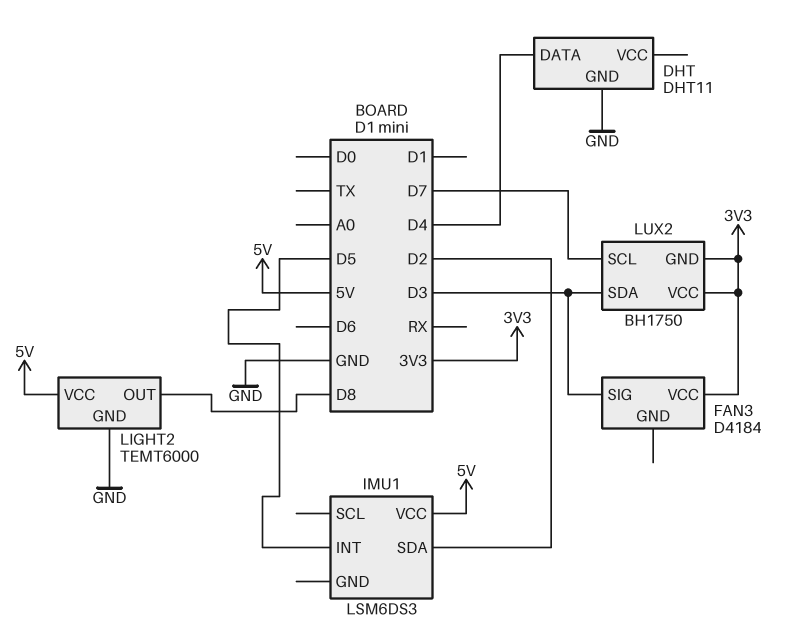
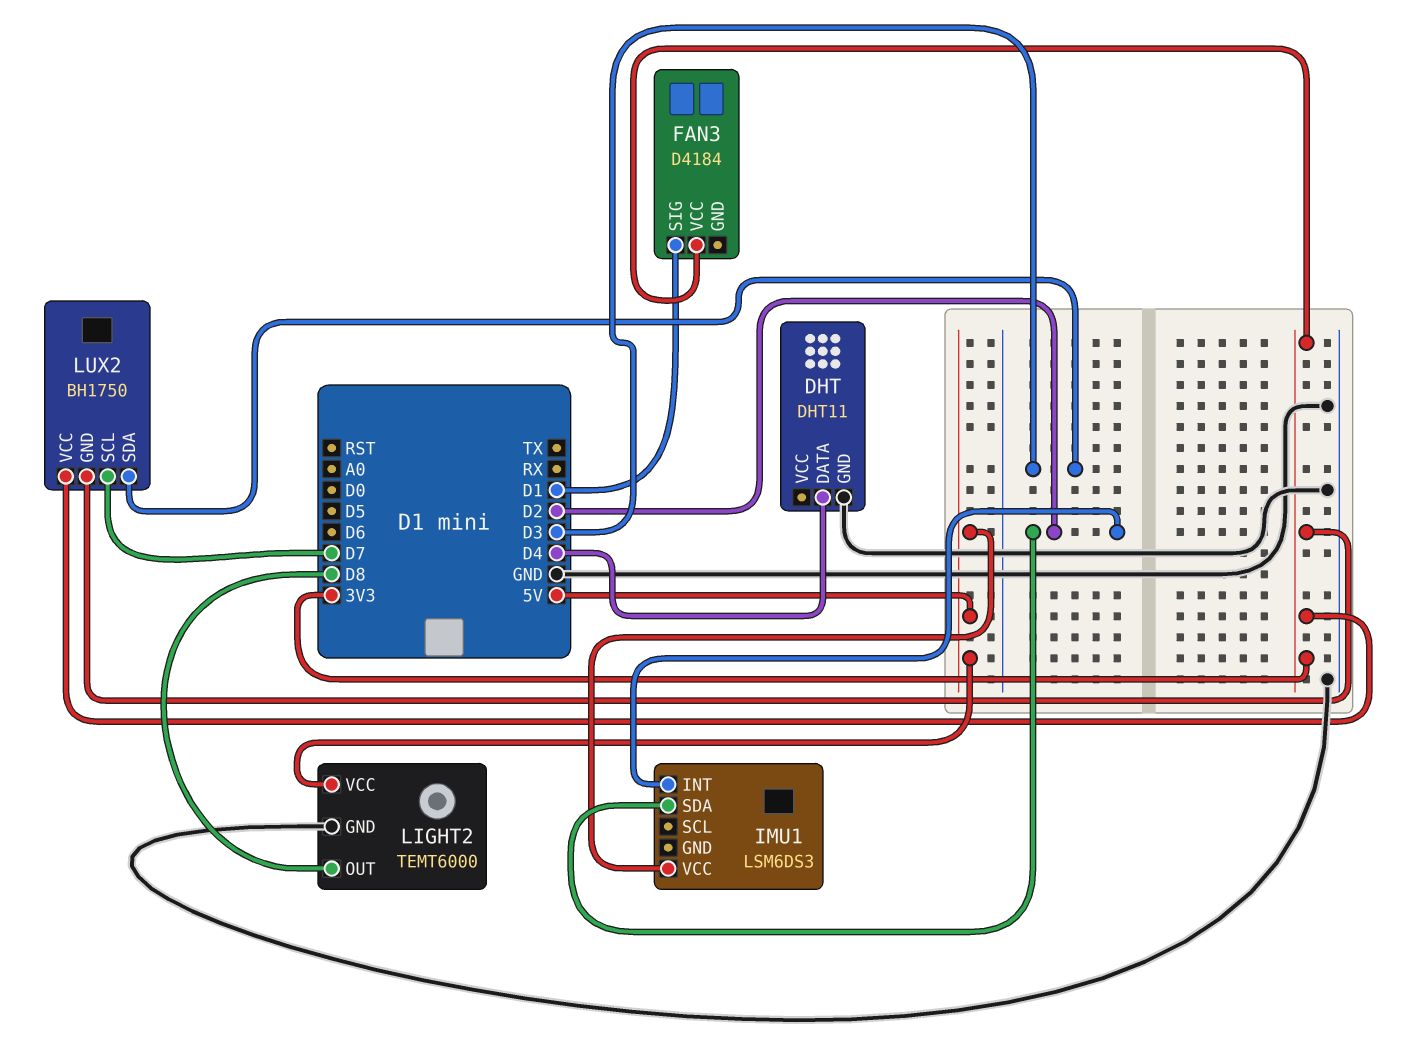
FAN3 pin SIG: D3 -> D1
IMU1 pin INT: D5 -> D2

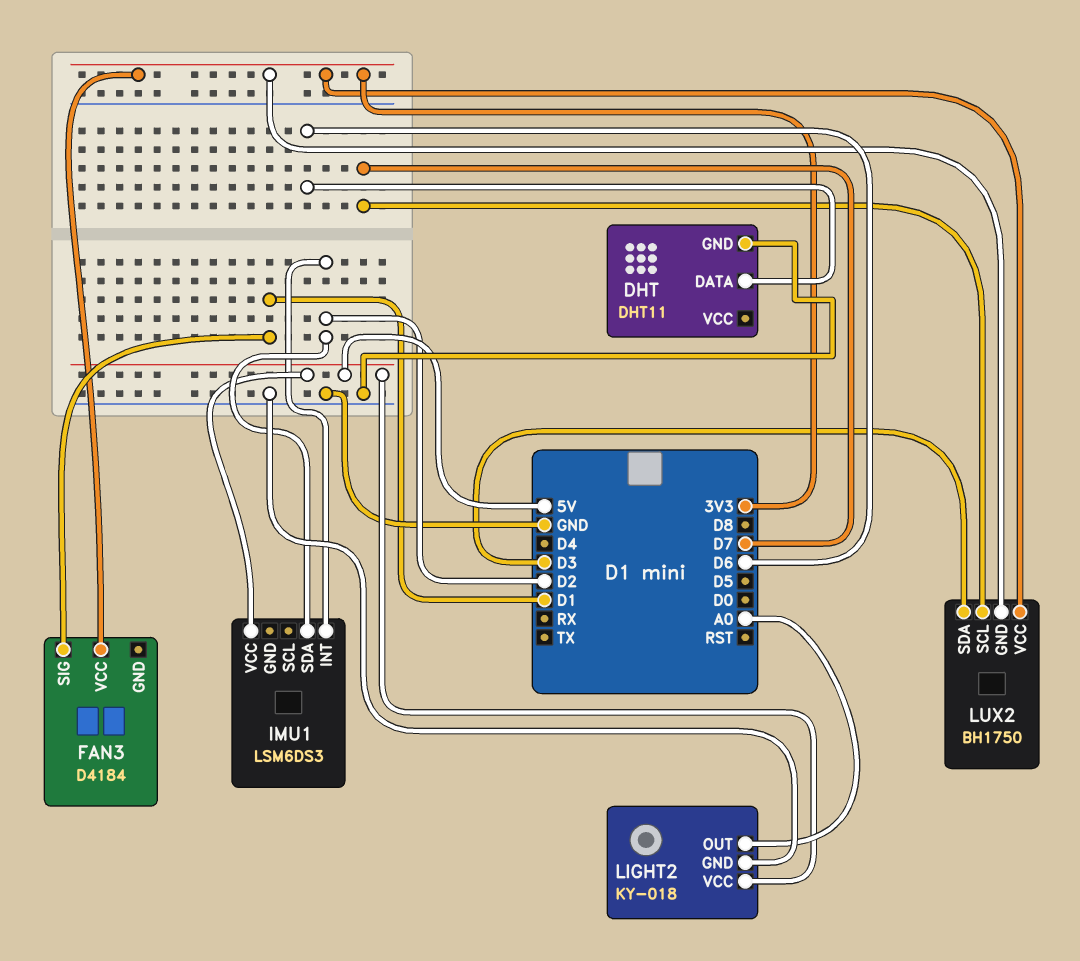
DHT pin DATA: D4 -> D6
LIGHT2: TEMT6000 -> KY-018
LIGHT2 pin OUT: D8 -> A0

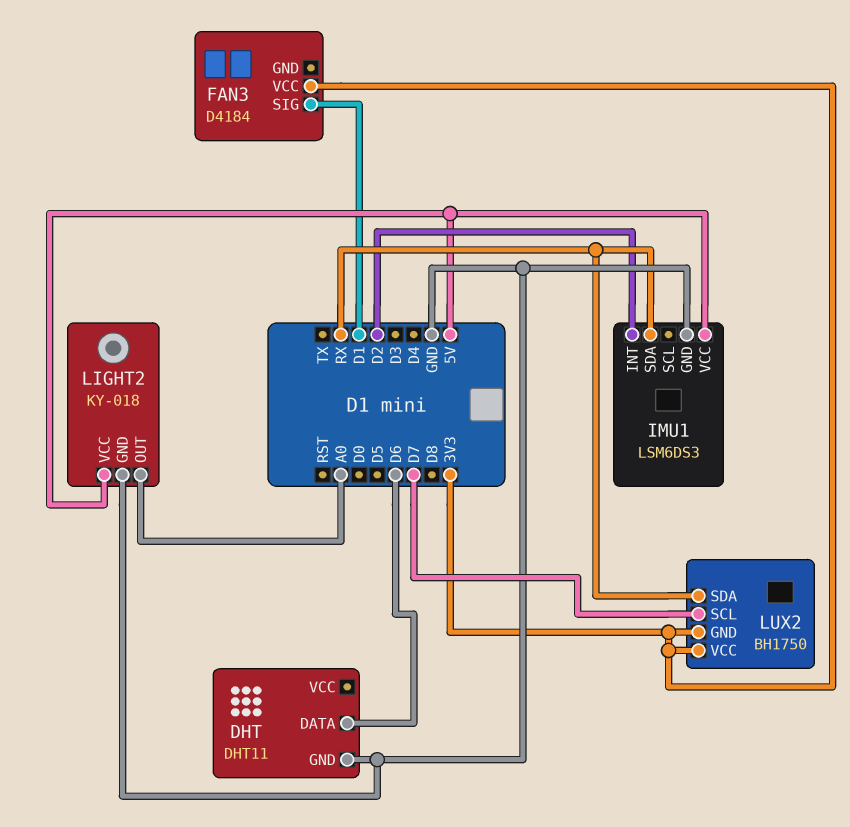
IMU1 pin GND: none -> GND
IMU1 pin SDA: D2 -> RX
LUX2 pin SDA: D3 -> RX

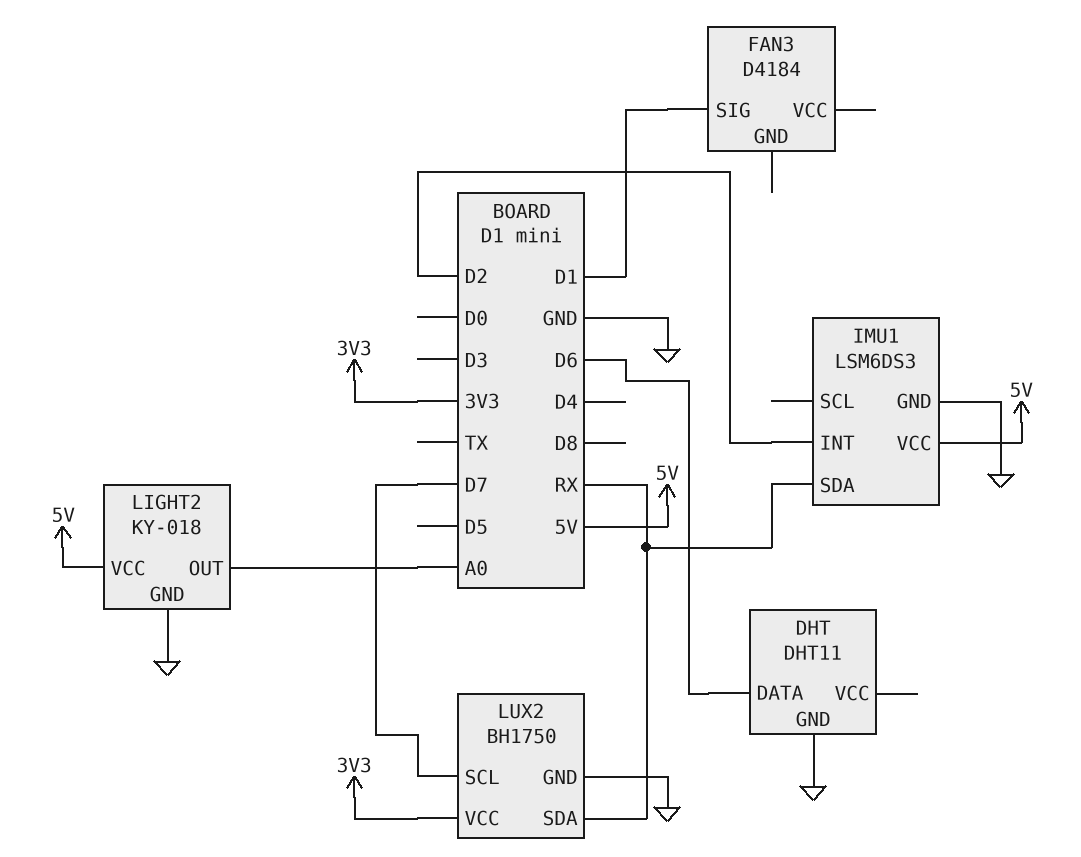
FAN3 pin VCC: 3V3 -> none
LUX2 pin GND: 3V3 -> GND

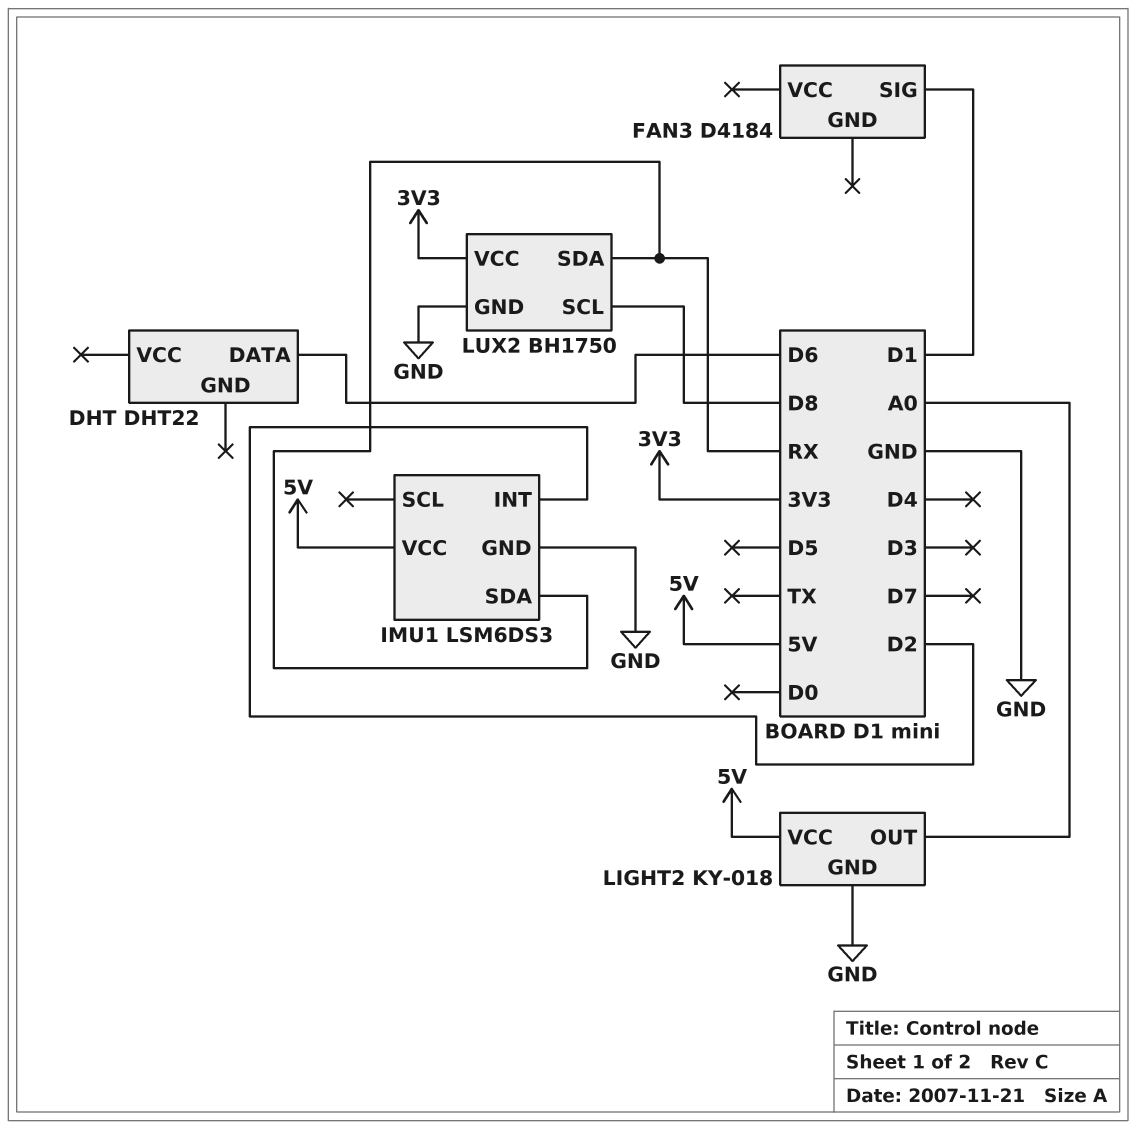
DHT: DHT11 -> DHT22
DHT pin GND: GND -> none
LUX2 pin SCL: D7 -> D8

